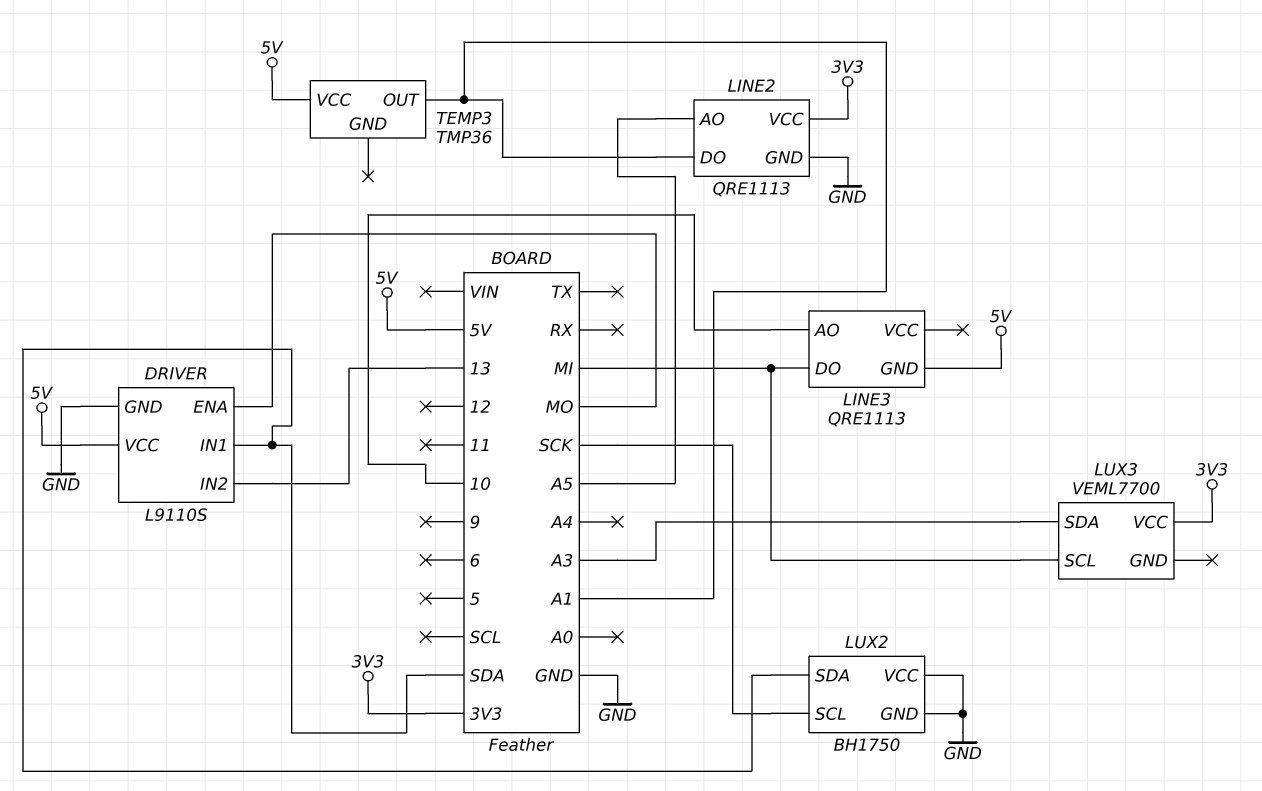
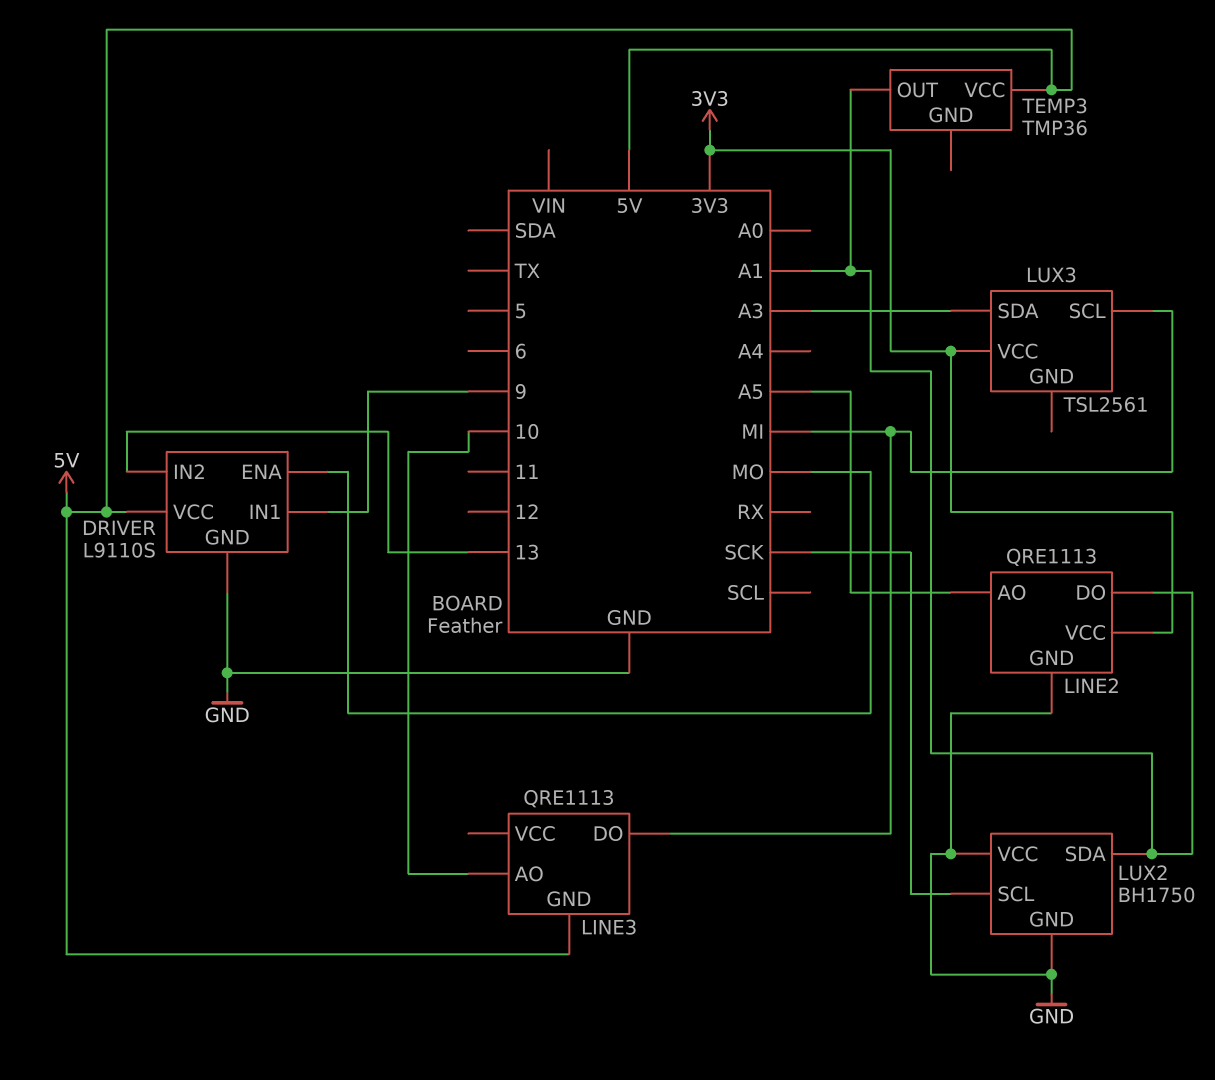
DRIVER pin IN1: SDA -> 9
LUX2 pin SDA: SDA -> A1
LUX3: VEML7700 -> TSL2561

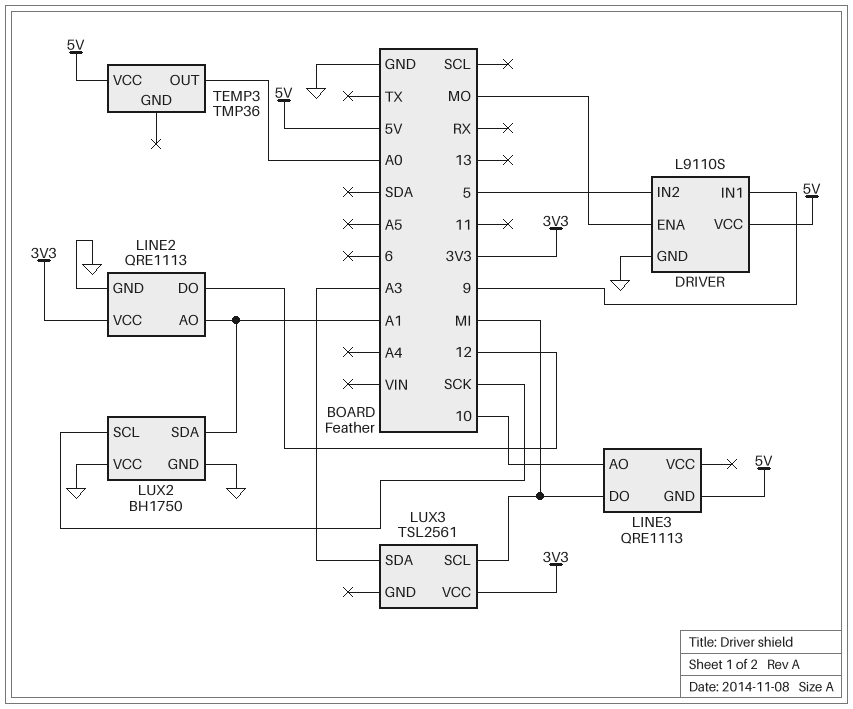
DRIVER pin IN2: 13 -> 5
LINE2 pin AO: A5 -> A1
LINE2 pin DO: A1 -> 12
TEMP3 pin OUT: A1 -> A0

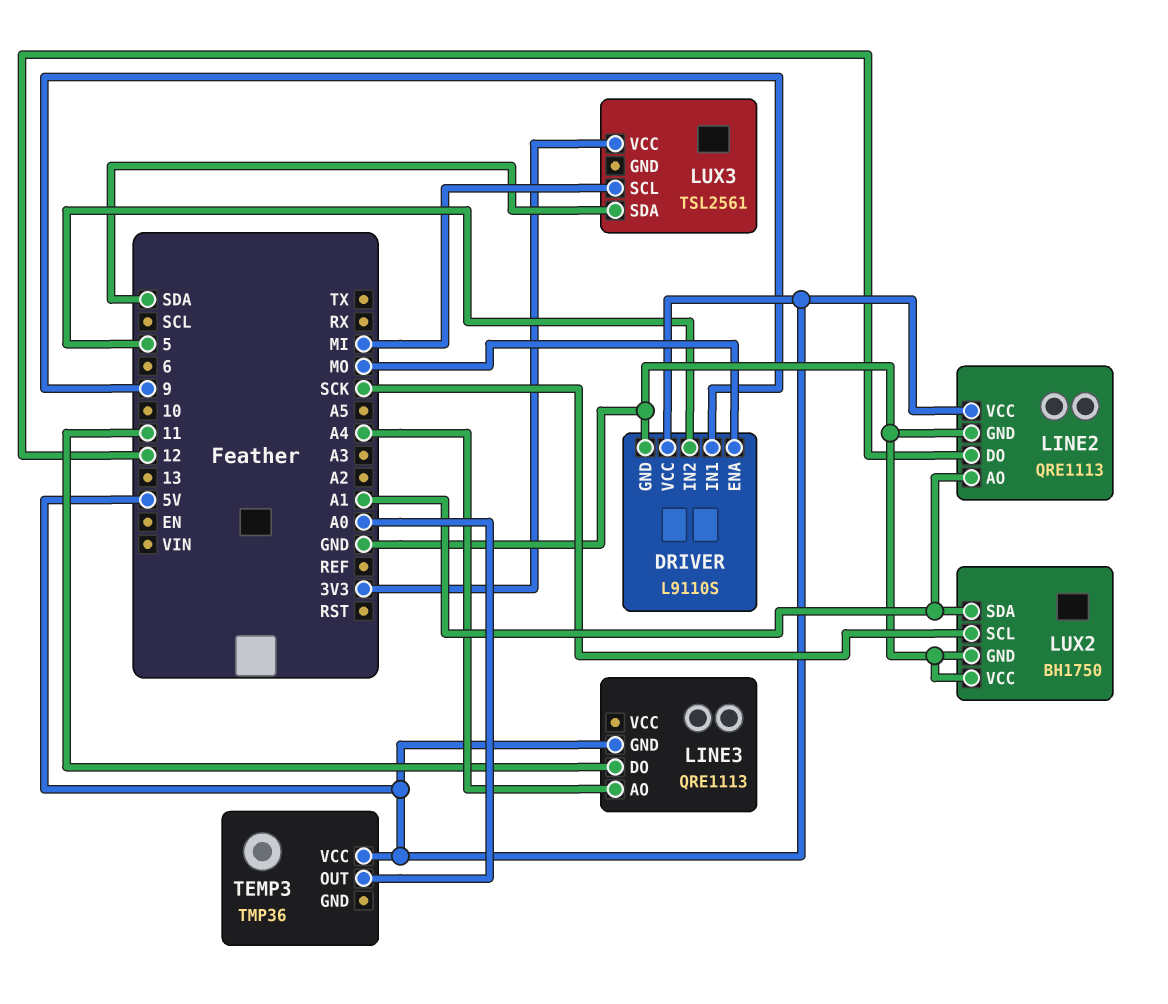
LINE2 pin VCC: 3V3 -> 5V
LINE3 pin AO: 10 -> A4
LINE3 pin DO: MI -> 11
LUX3 pin SDA: A3 -> SDA

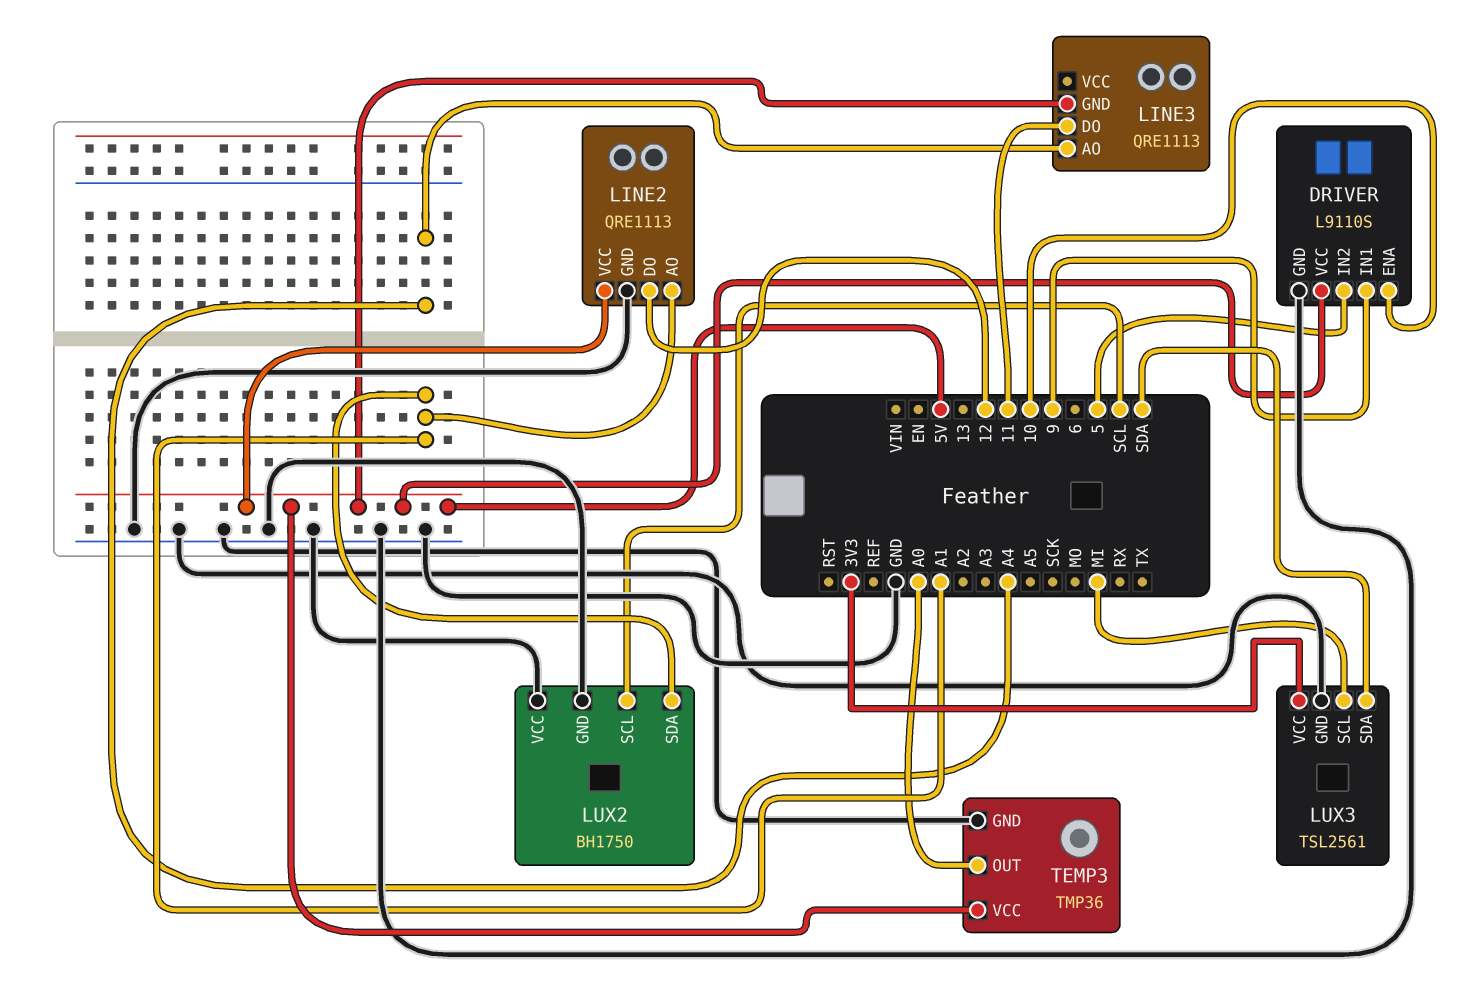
DRIVER pin ENA: MO -> 10
LUX2 pin SCL: SCK -> SCL
LUX3 pin GND: none -> GND
TEMP3 pin GND: none -> GND

